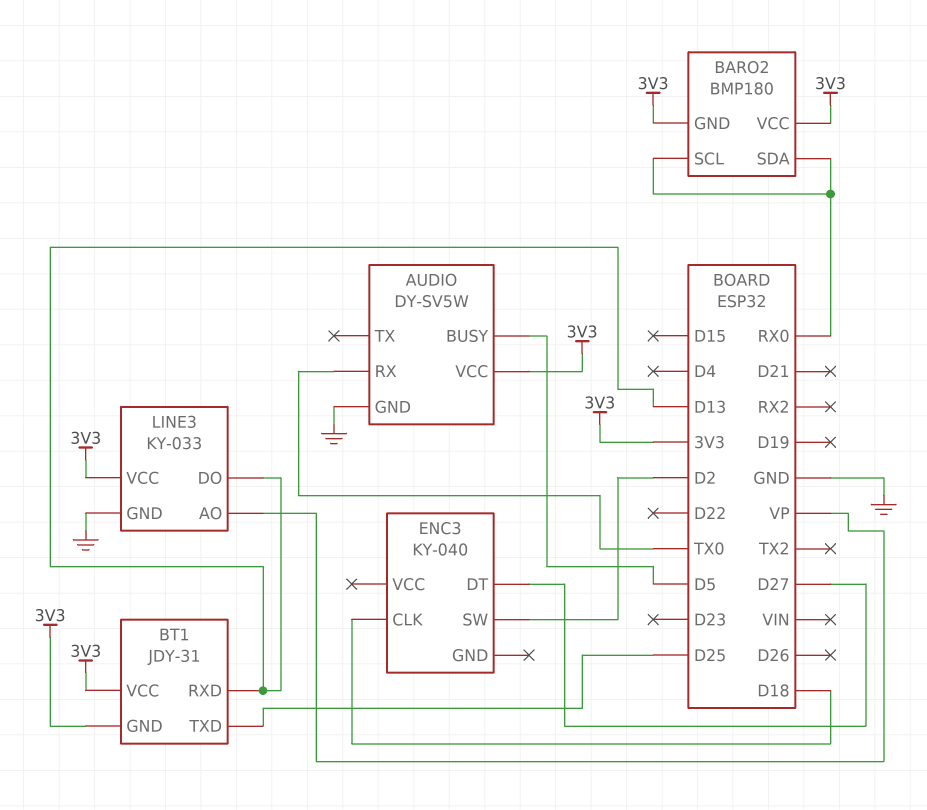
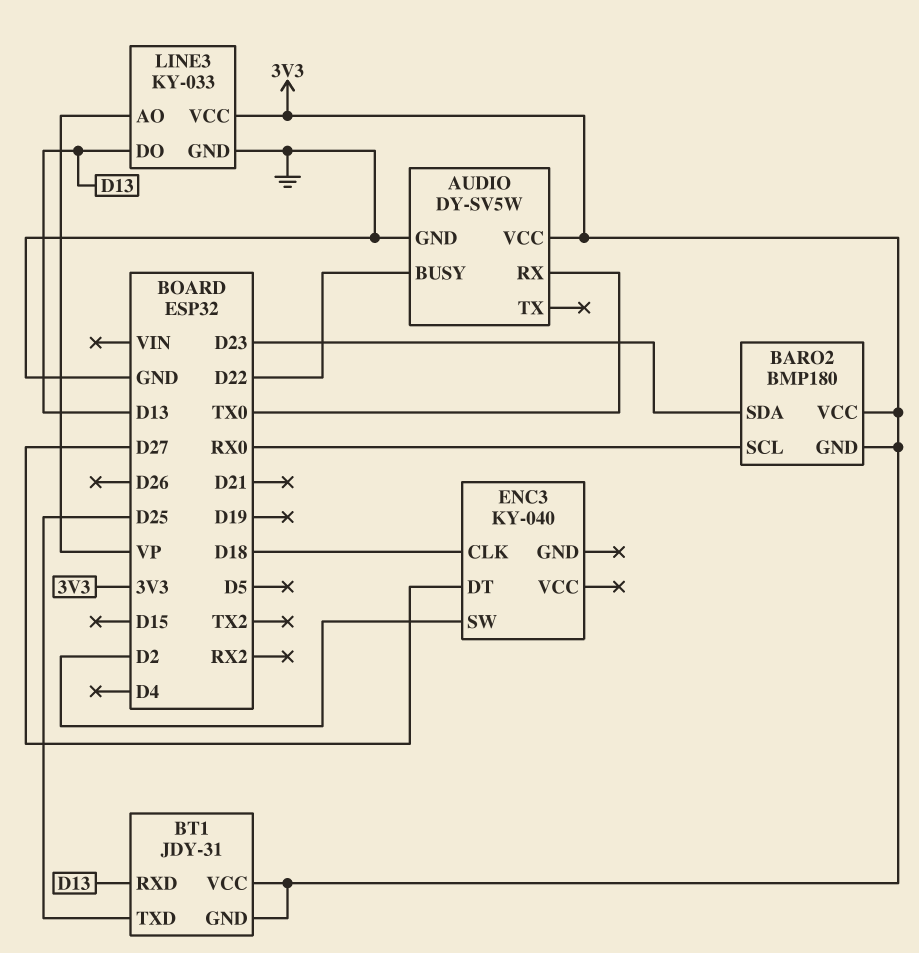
AUDIO pin BUSY: D5 -> D22
BARO2 pin SDA: RX0 -> D23

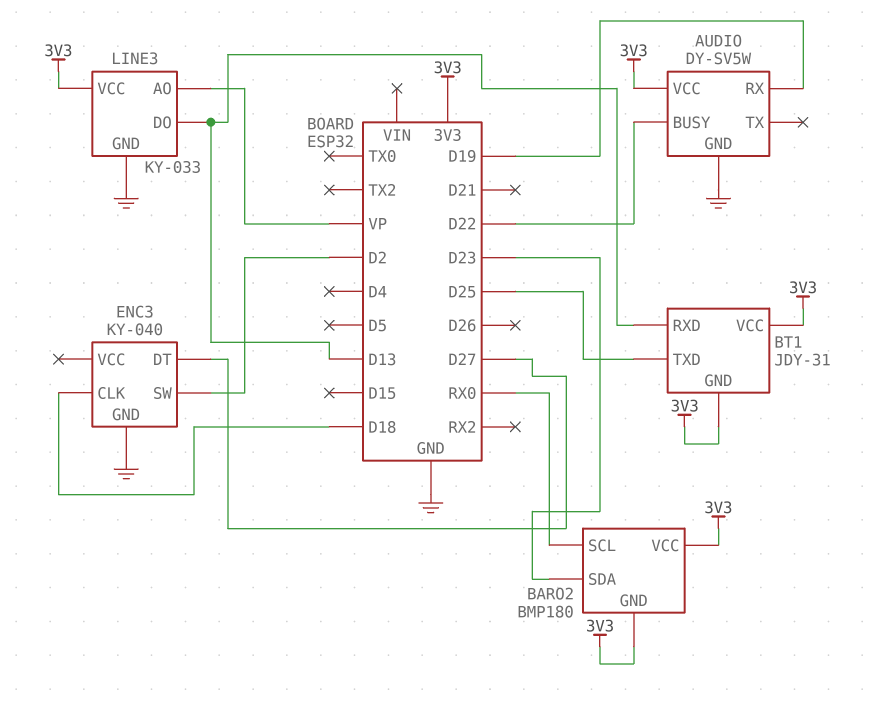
AUDIO pin RX: TX0 -> D19
ENC3 pin GND: none -> GND

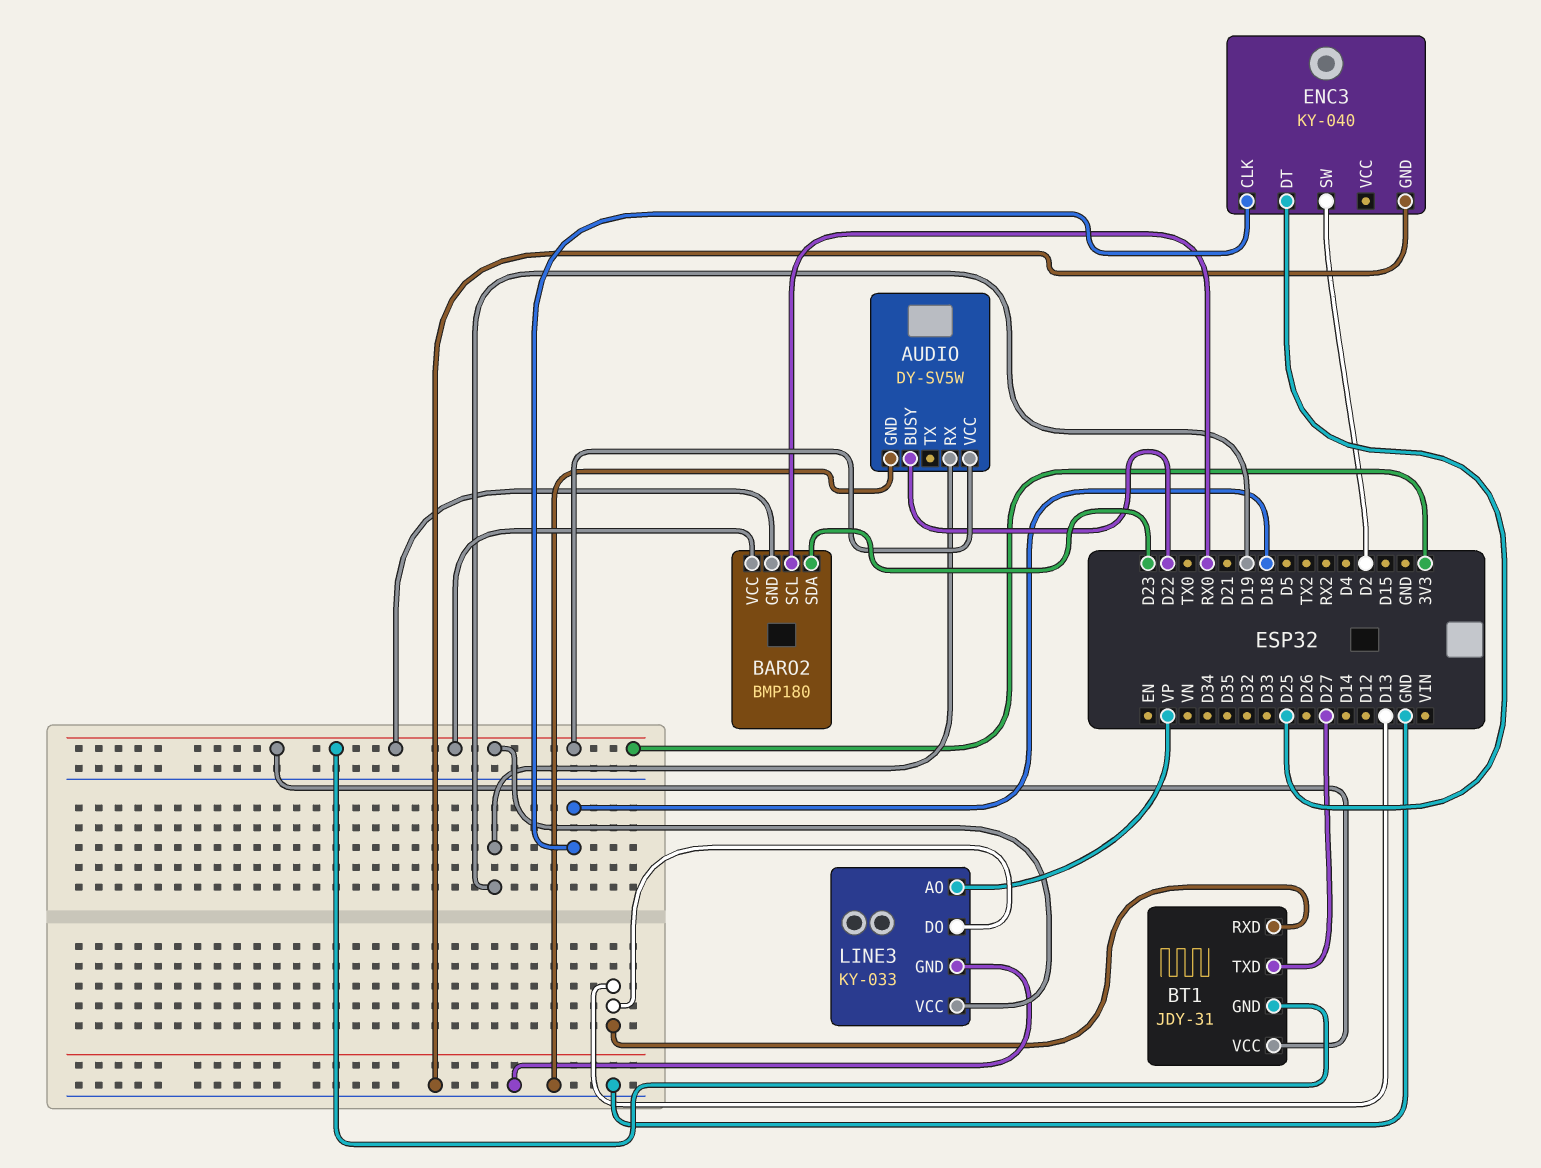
BT1 pin TXD: D25 -> D27
ENC3 pin DT: D27 -> D25

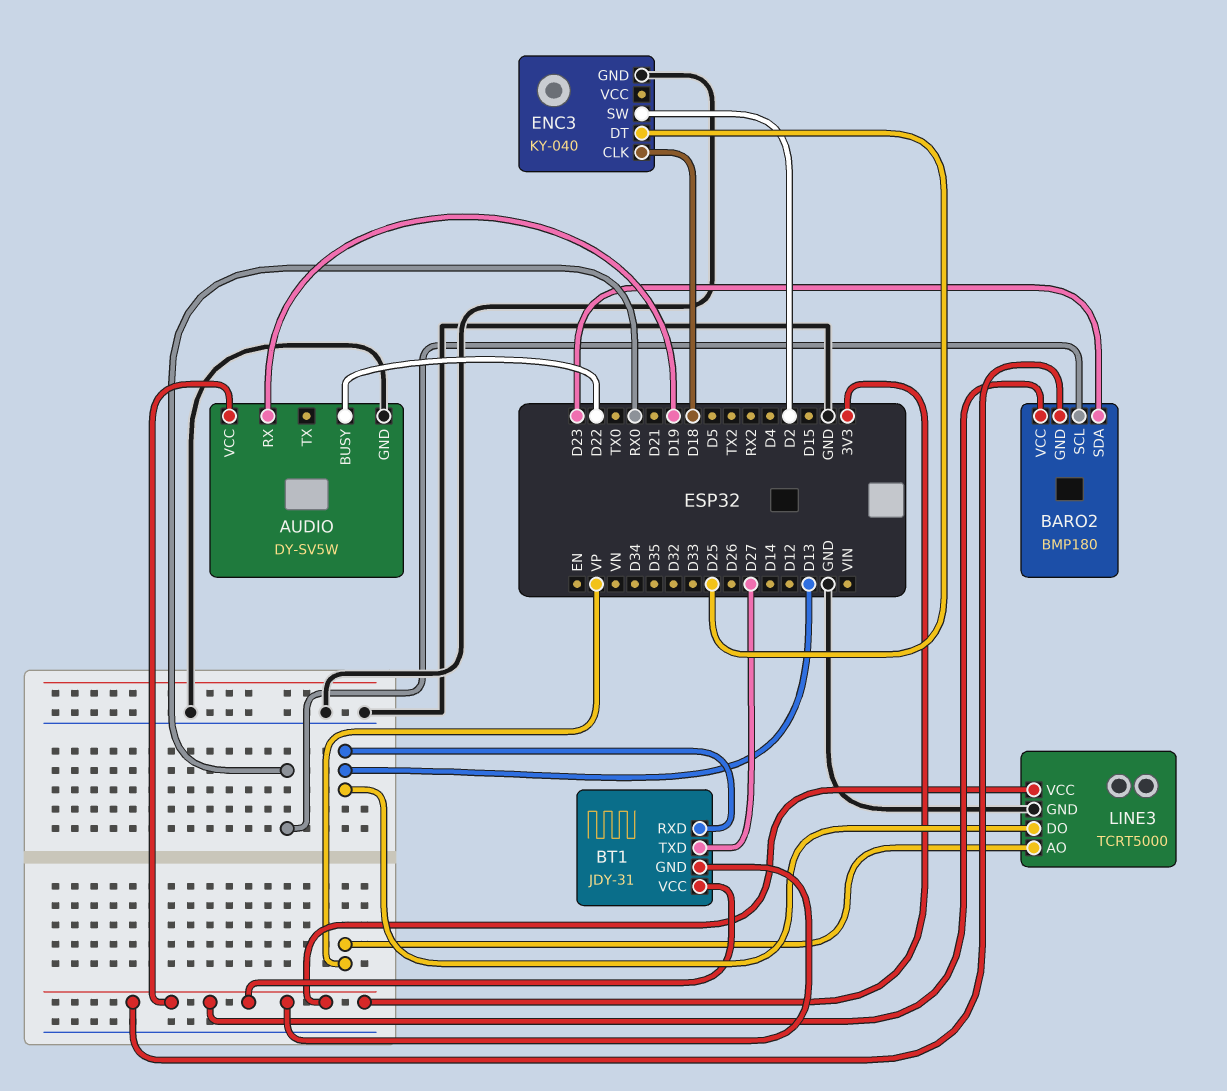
LINE3: KY-033 -> TCRT5000

